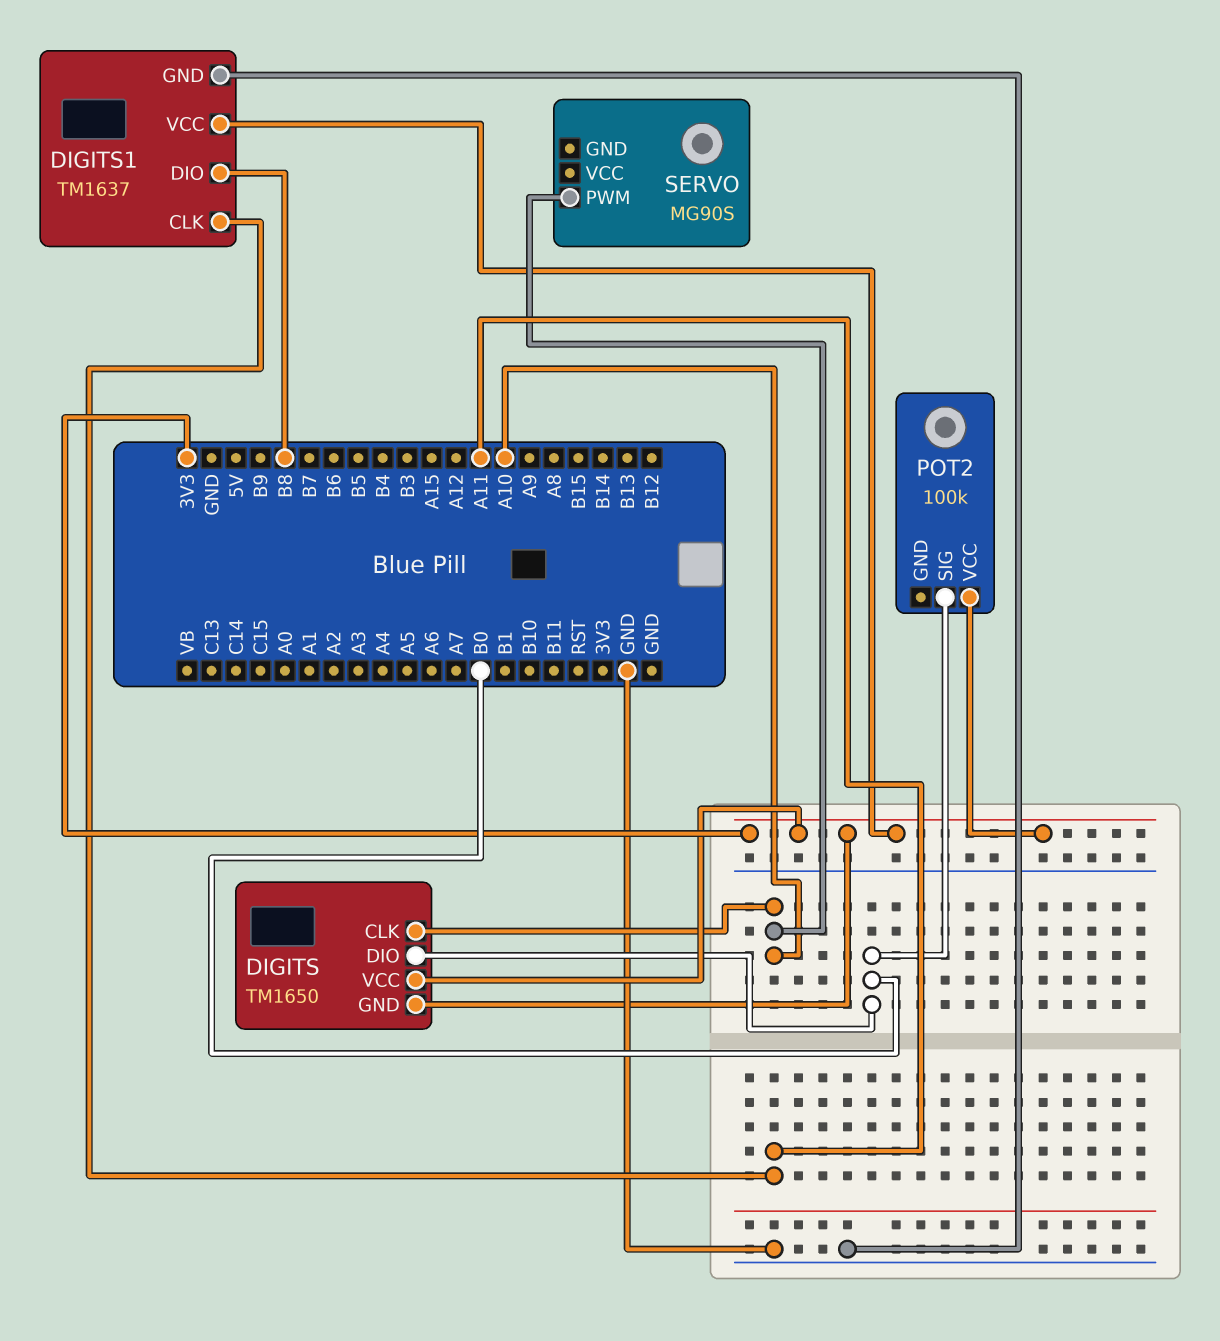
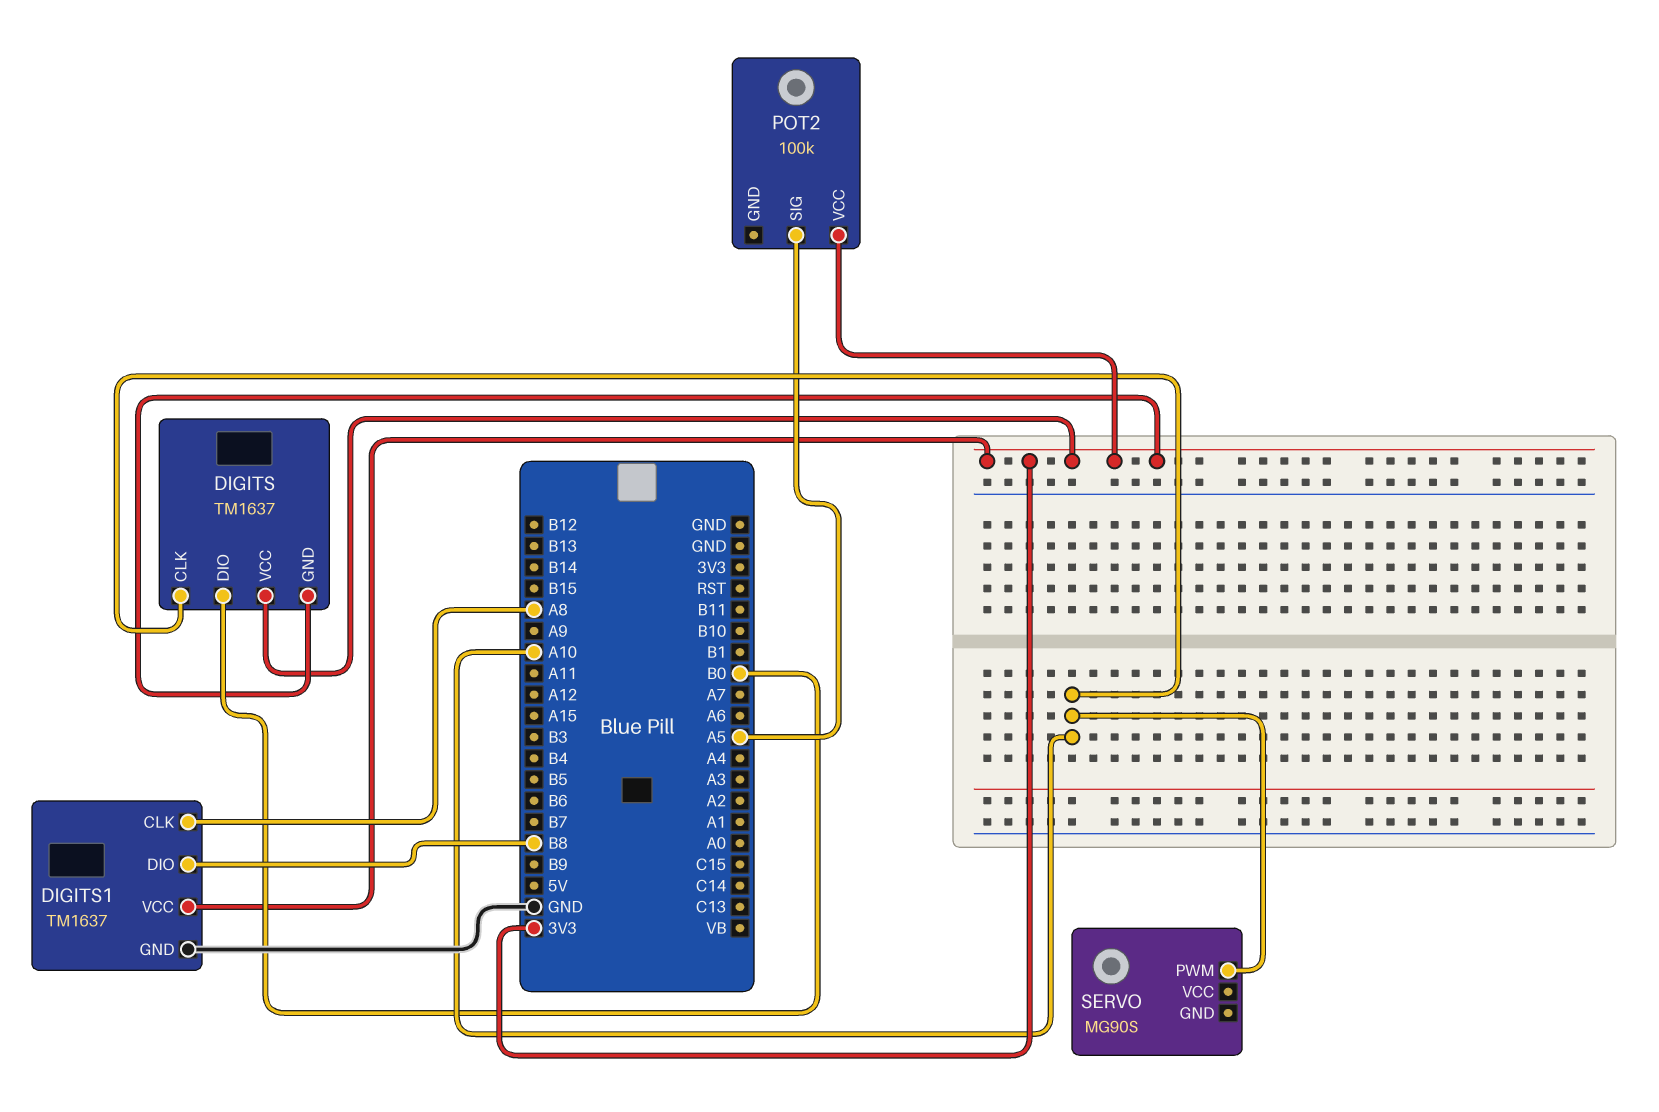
DIGITS: TM1650 -> TM1637
DIGITS1 pin CLK: A11 -> A8
POT2 pin SIG: B0 -> A5

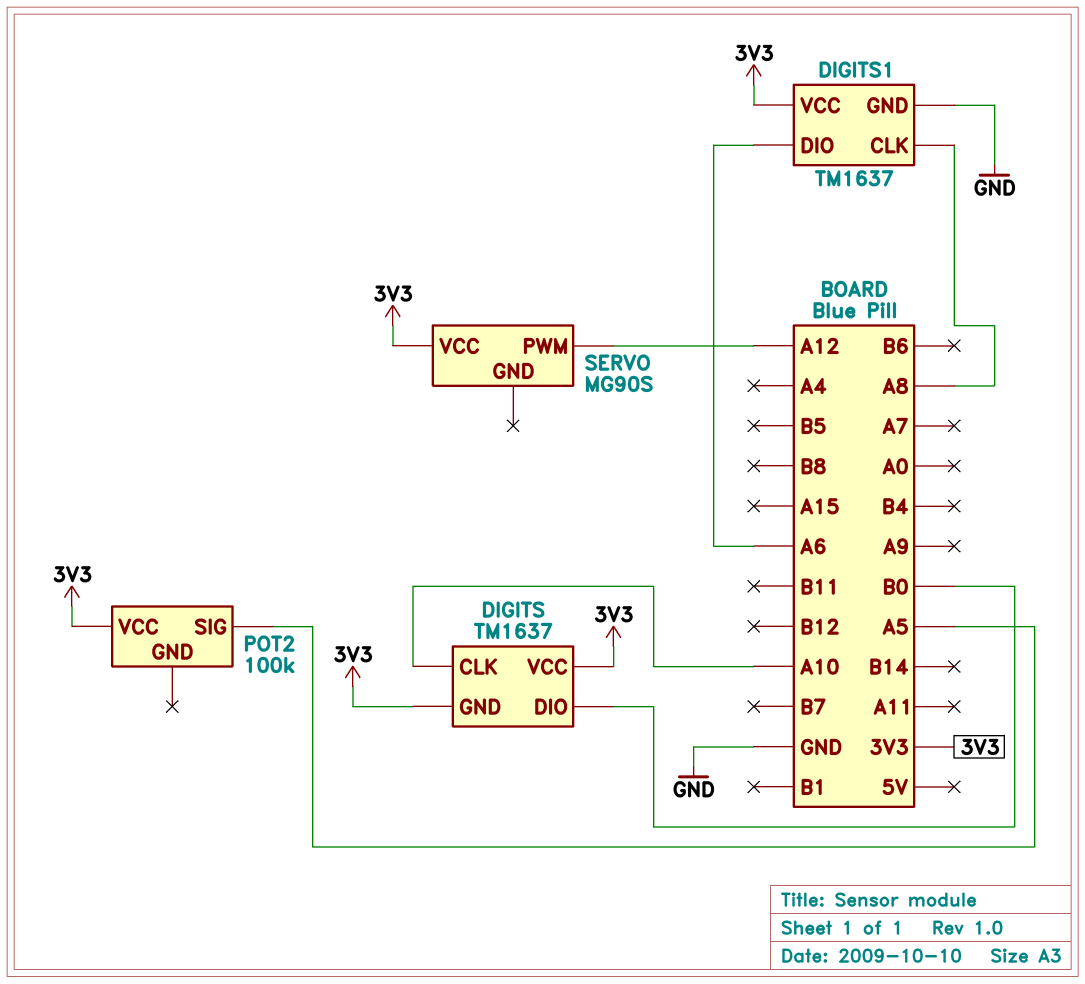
DIGITS1 pin DIO: B8 -> A6
SERVO pin PWM: A10 -> A12
SERVO pin VCC: none -> 3V3

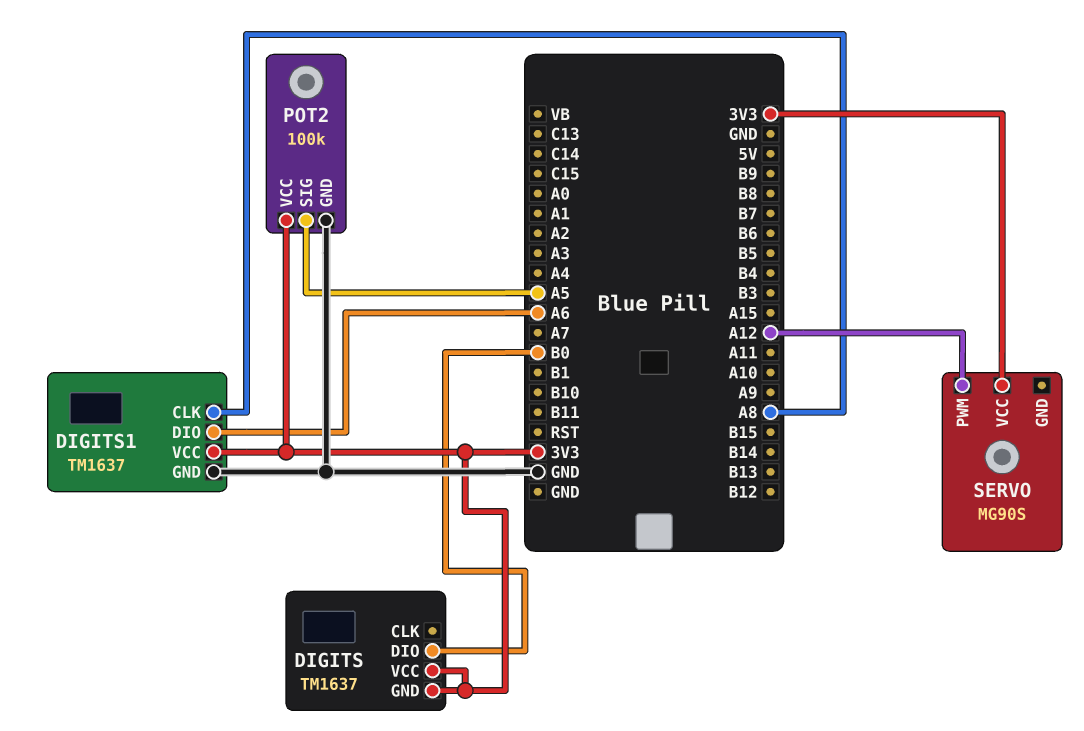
DIGITS pin CLK: A10 -> none
POT2 pin GND: none -> GND

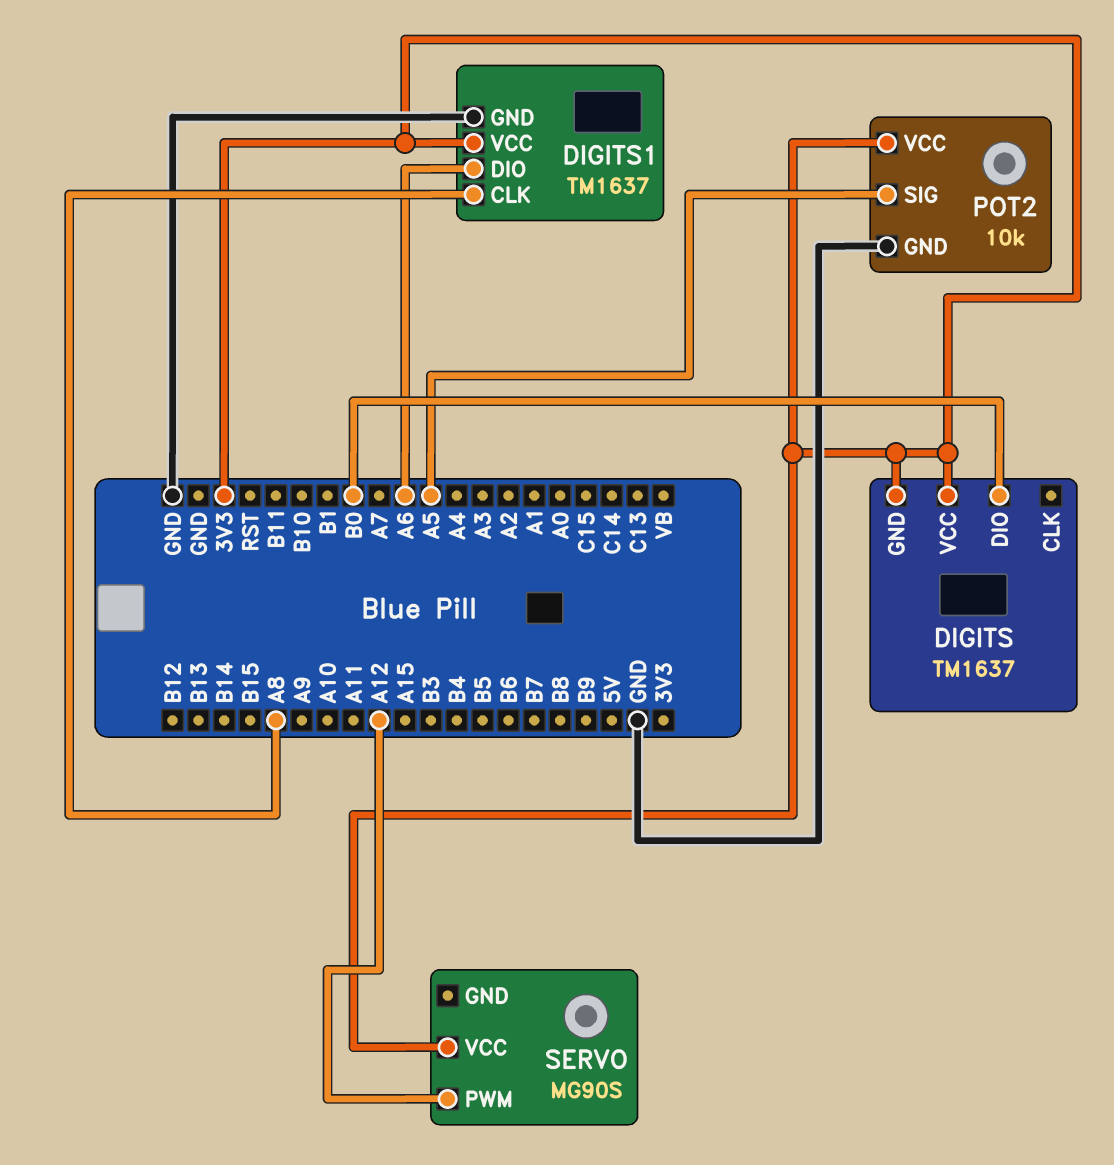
POT2: 100k -> 10k

